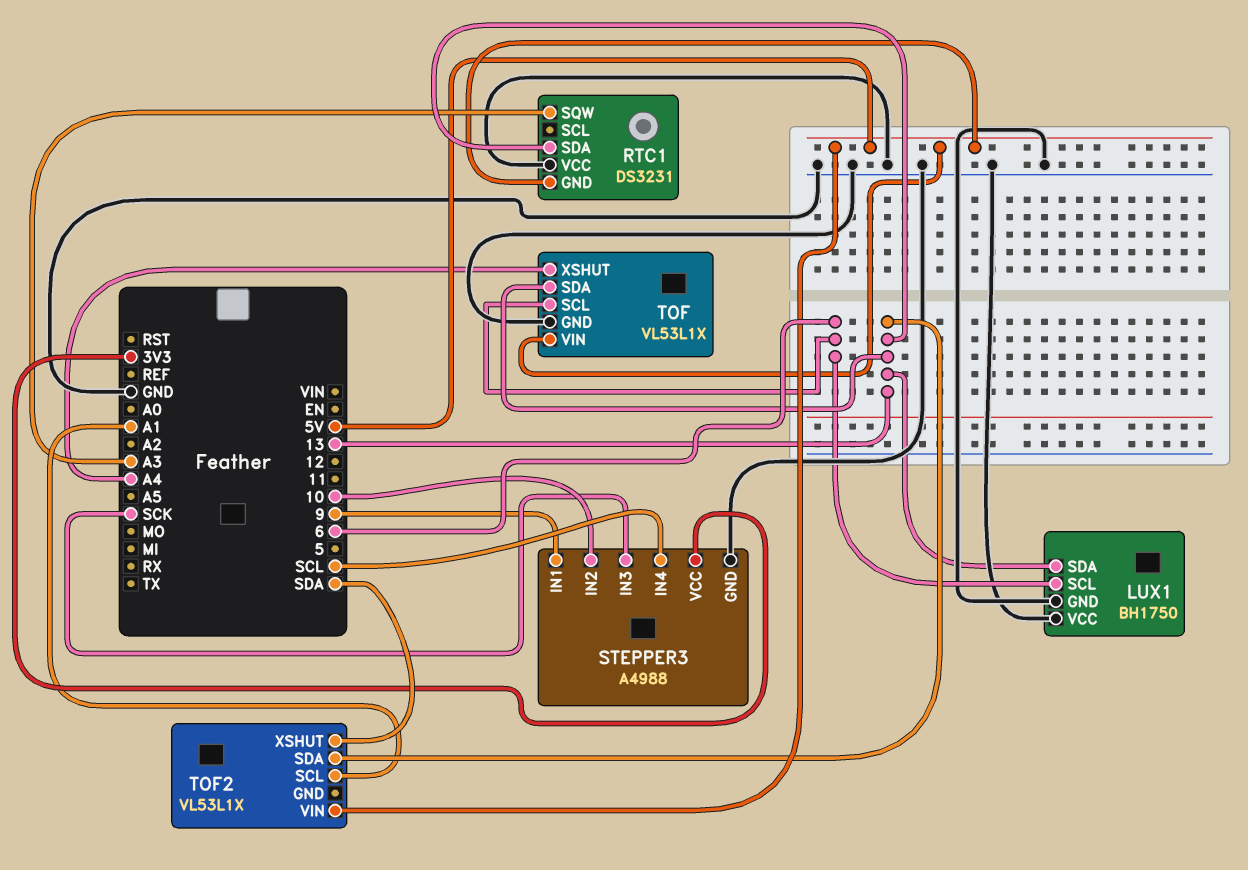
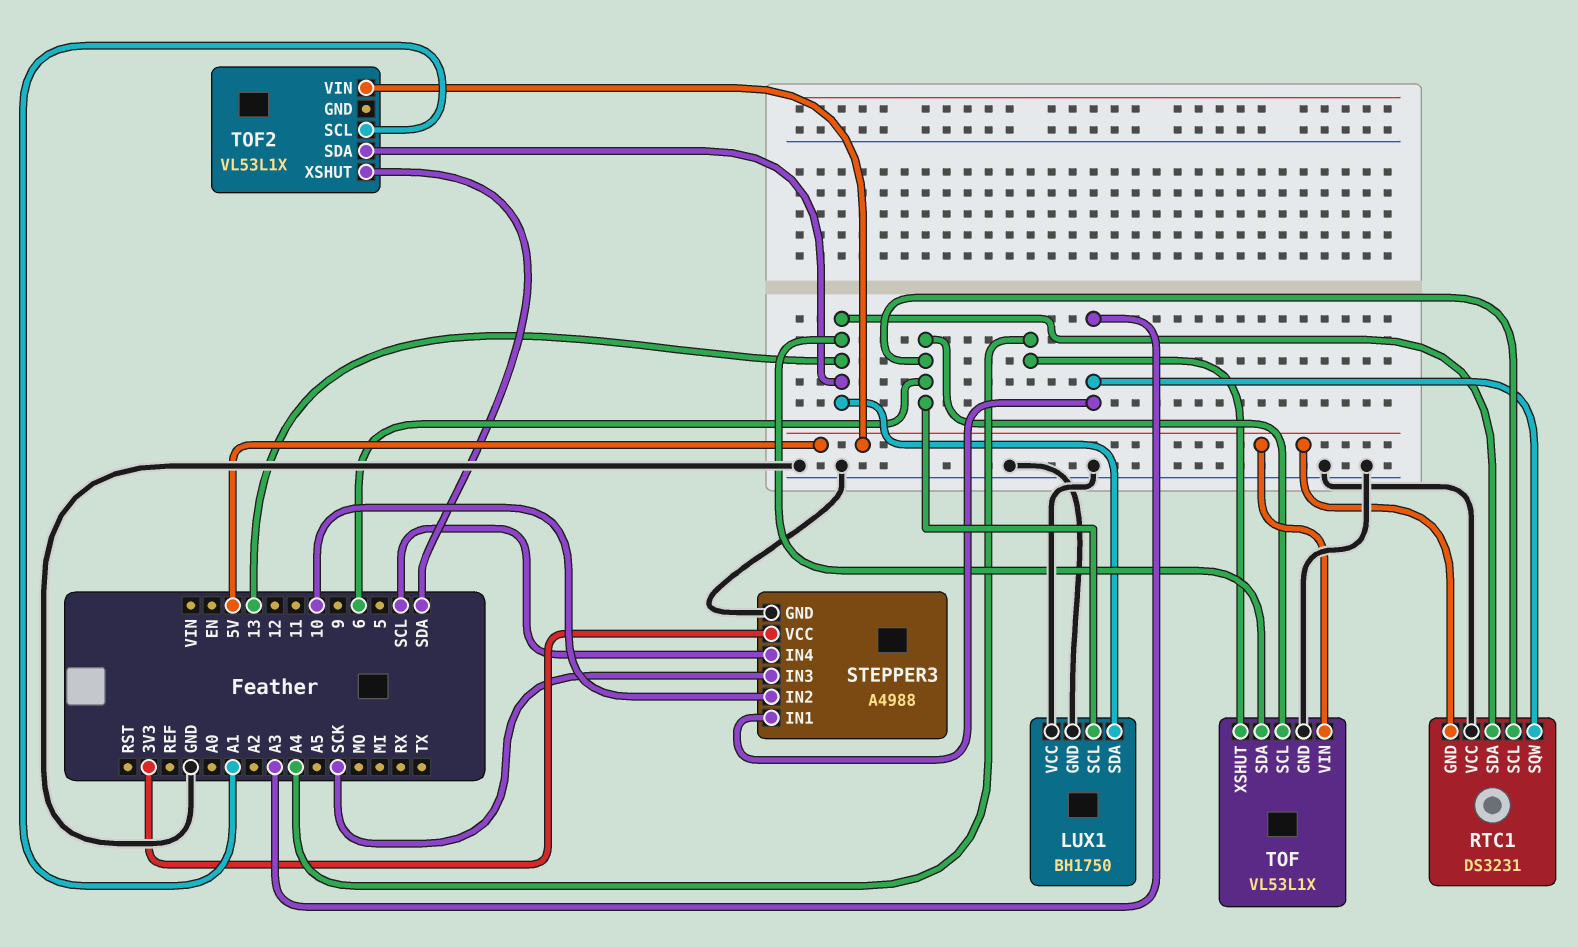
RTC1 pin SCL: none -> 6
STEPPER3 pin IN1: 9 -> A3

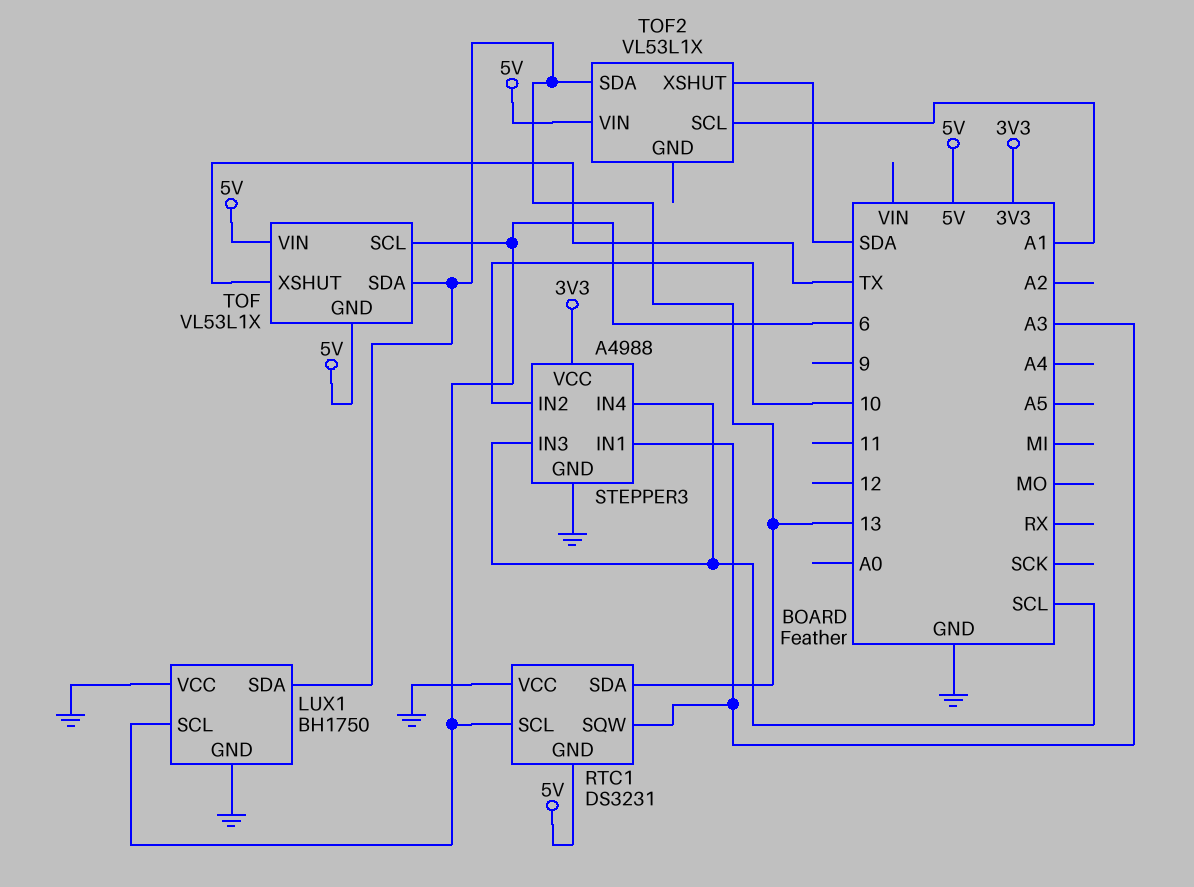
STEPPER3 pin IN3: SCK -> SCL
TOF pin GND: GND -> 5V
TOF pin XSHUT: A4 -> TX

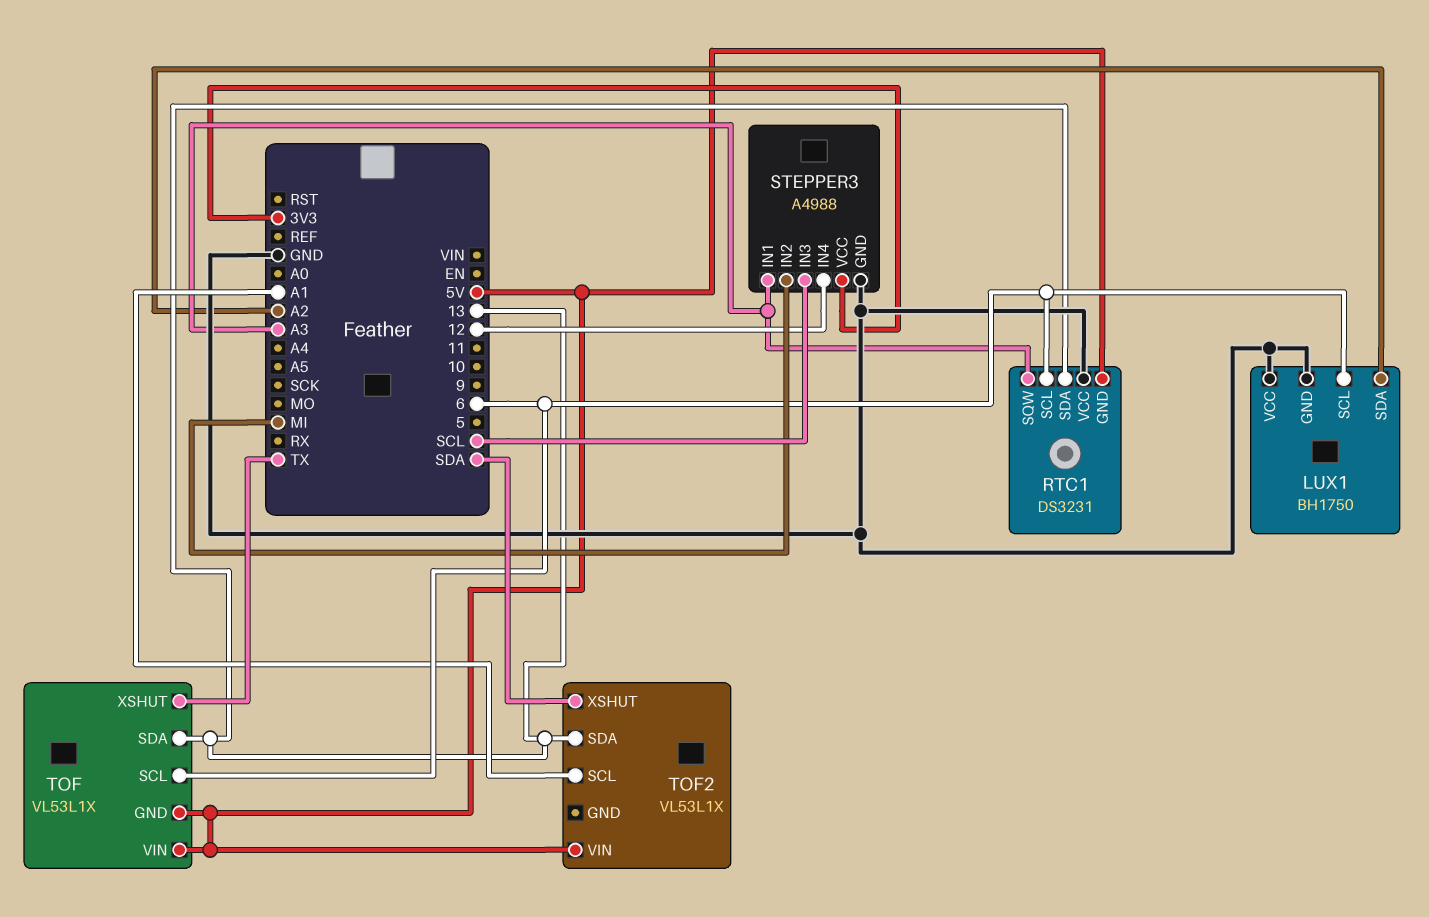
LUX1 pin SDA: 13 -> A2
STEPPER3 pin IN2: 10 -> MI
STEPPER3 pin IN4: SCL -> 12

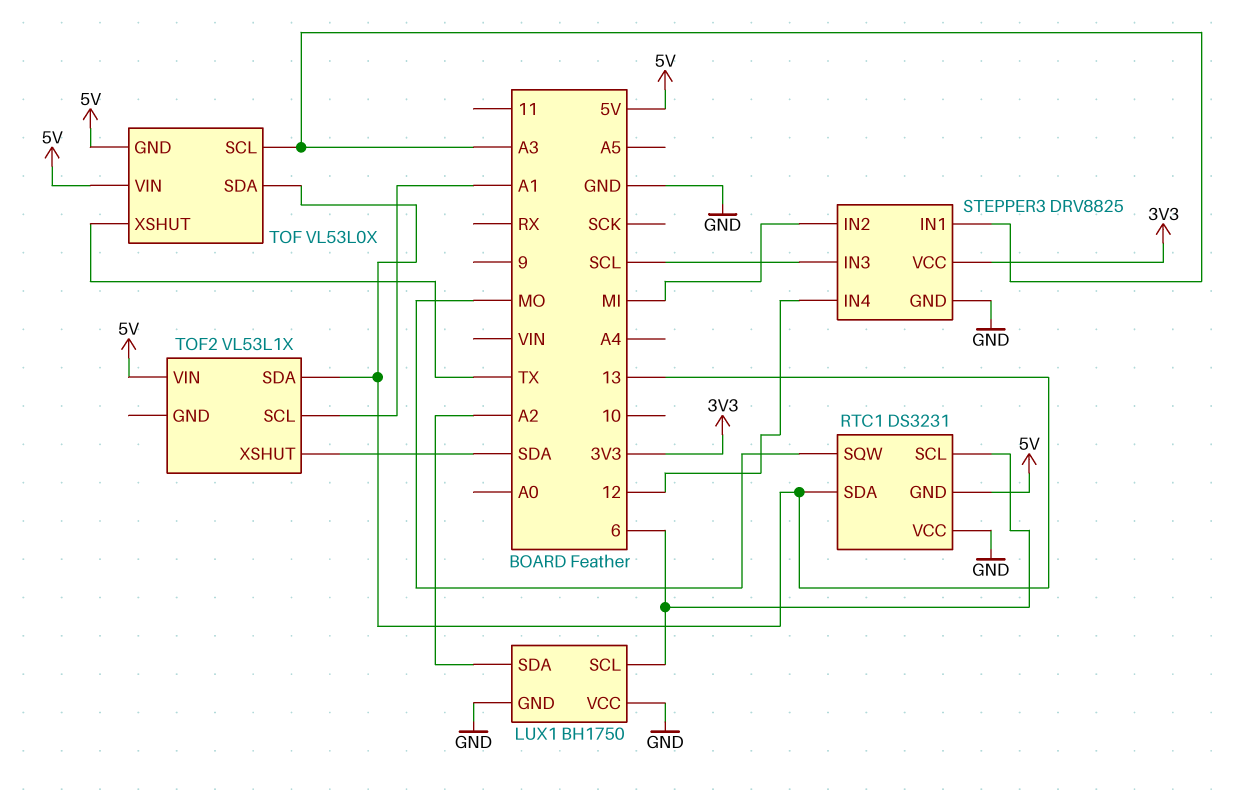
RTC1 pin SQW: A3 -> MO
STEPPER3: A4988 -> DRV8825
TOF: VL53L1X -> VL53L0X
TOF pin SCL: 6 -> A3

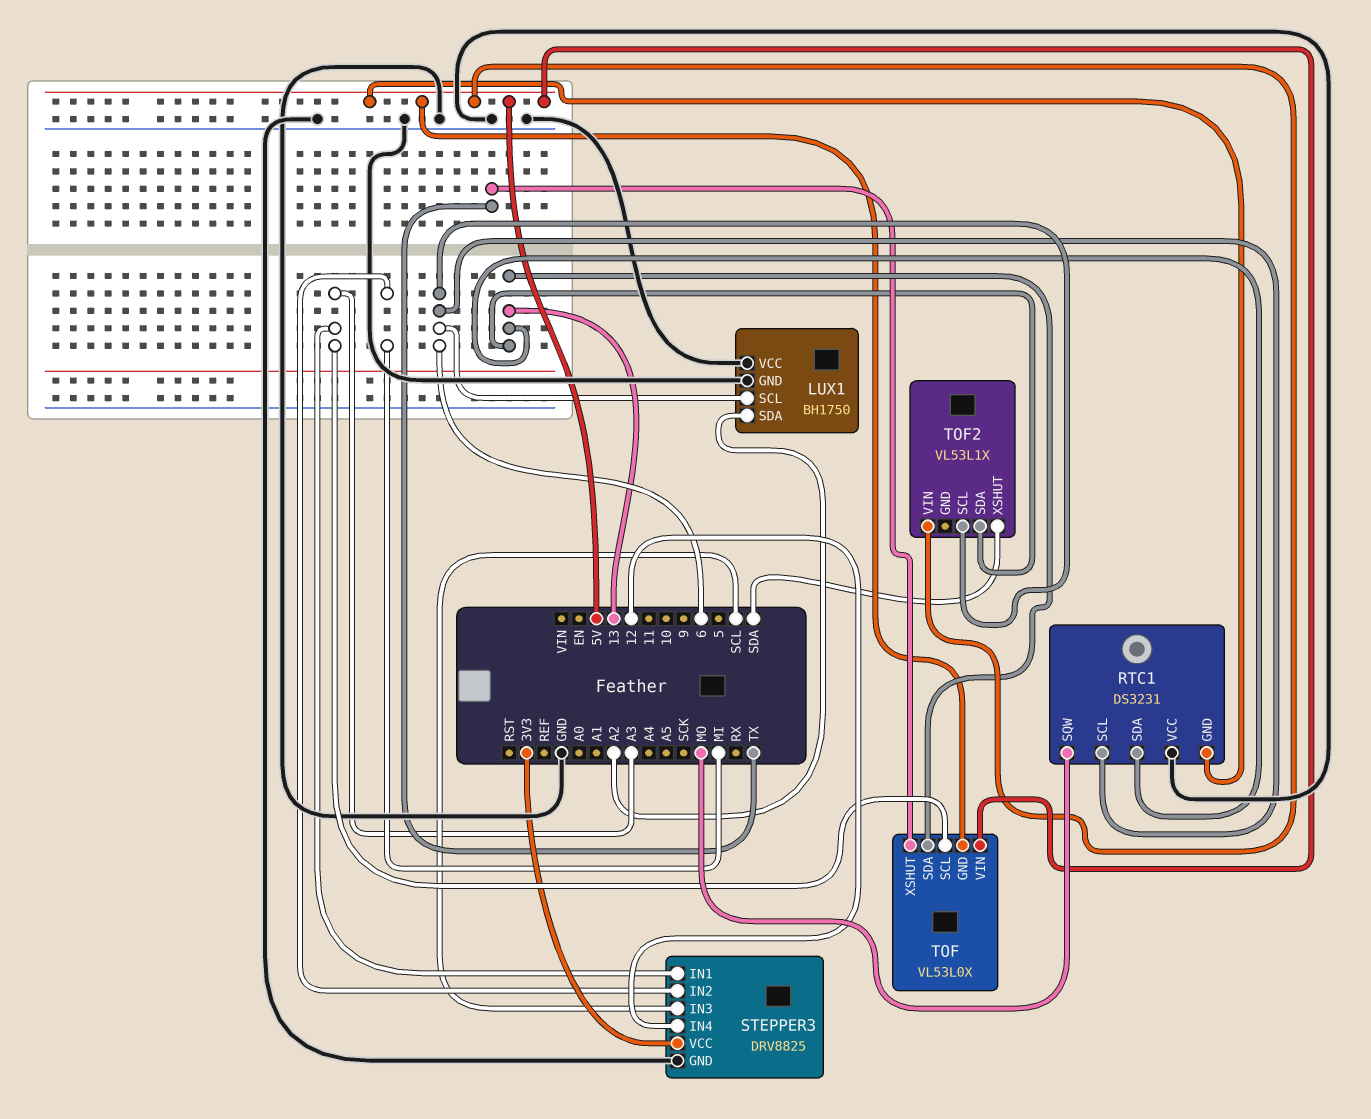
TOF2 pin SCL: A1 -> 6

